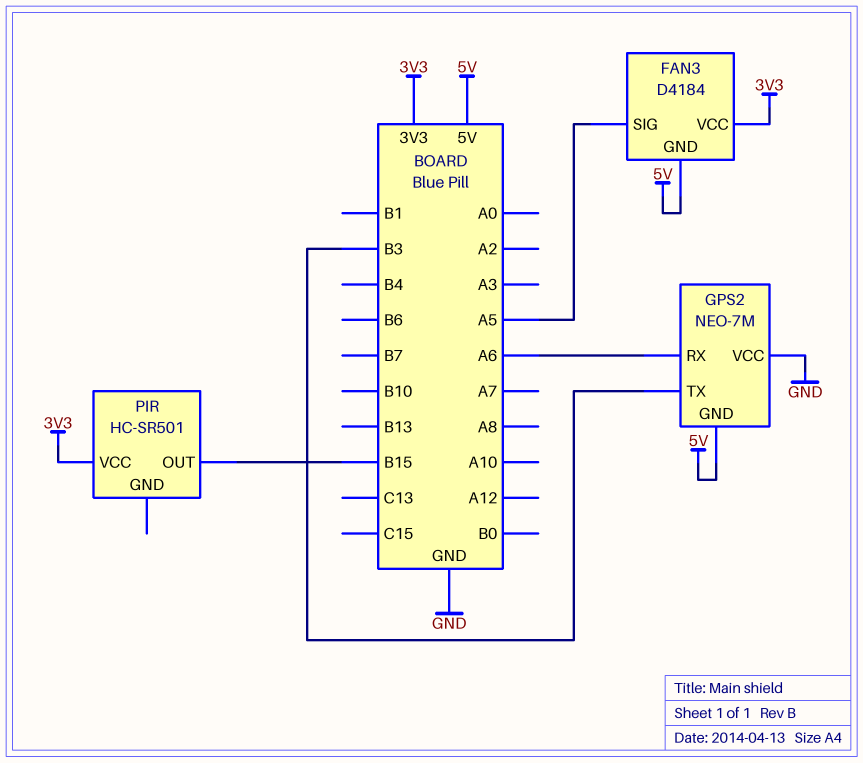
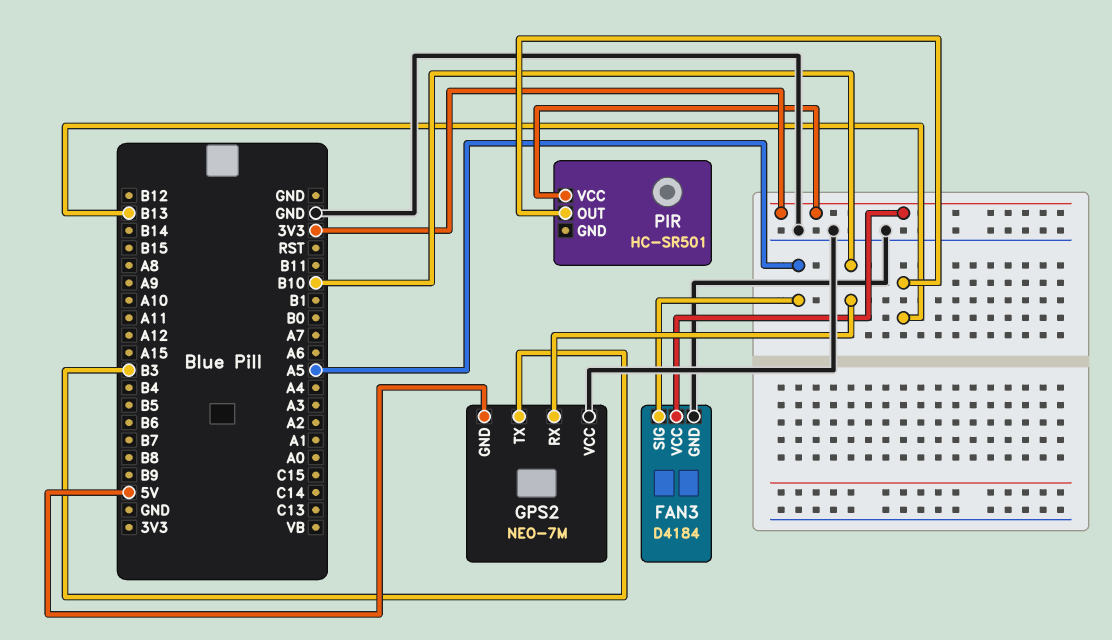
FAN3 pin GND: 5V -> GND
GPS2 pin RX: A6 -> B10
PIR pin OUT: B15 -> B13

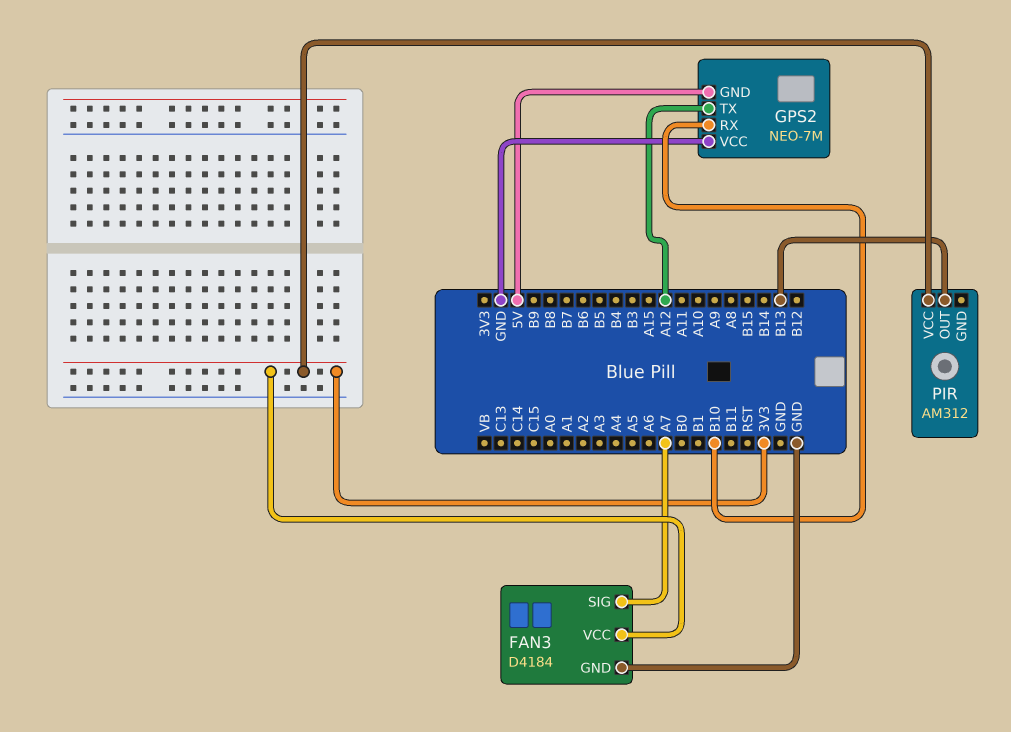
FAN3 pin SIG: A5 -> A7
GPS2 pin TX: B3 -> A12
PIR: HC-SR501 -> AM312

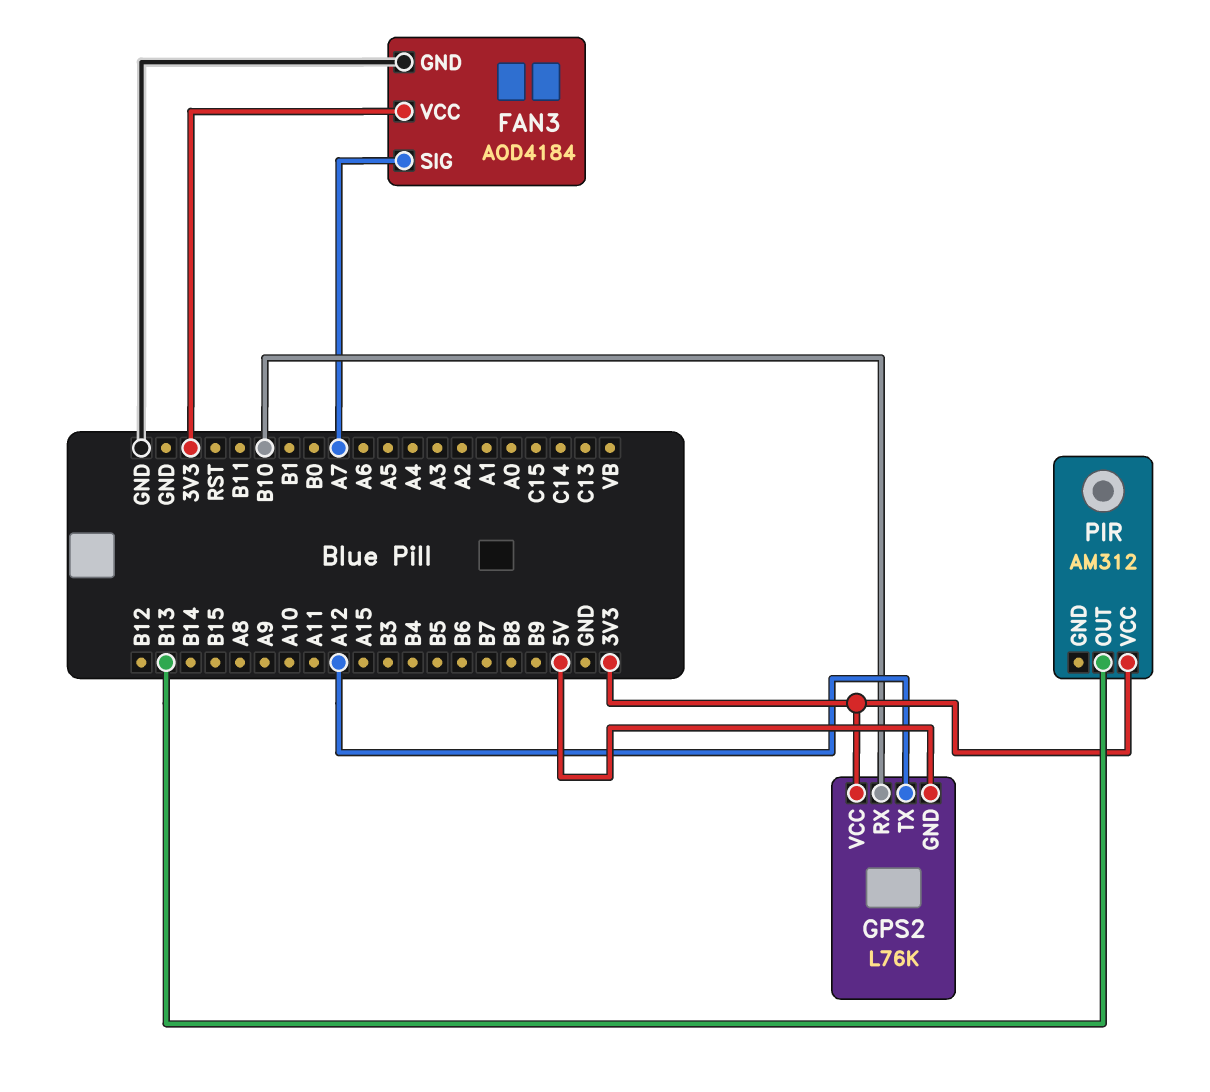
FAN3: D4184 -> AOD4184
GPS2: NEO-7M -> L76K
GPS2 pin VCC: GND -> 3V3

